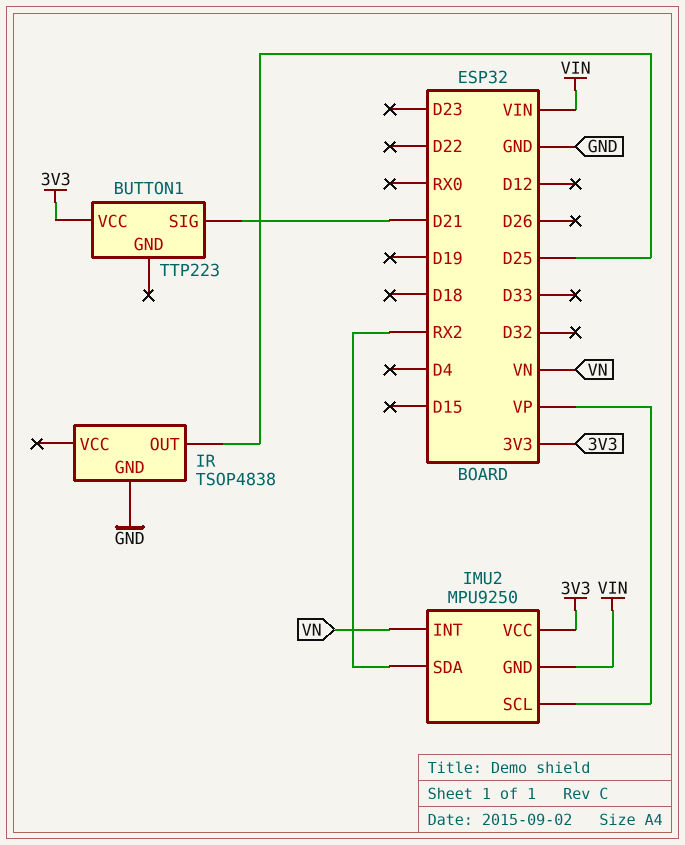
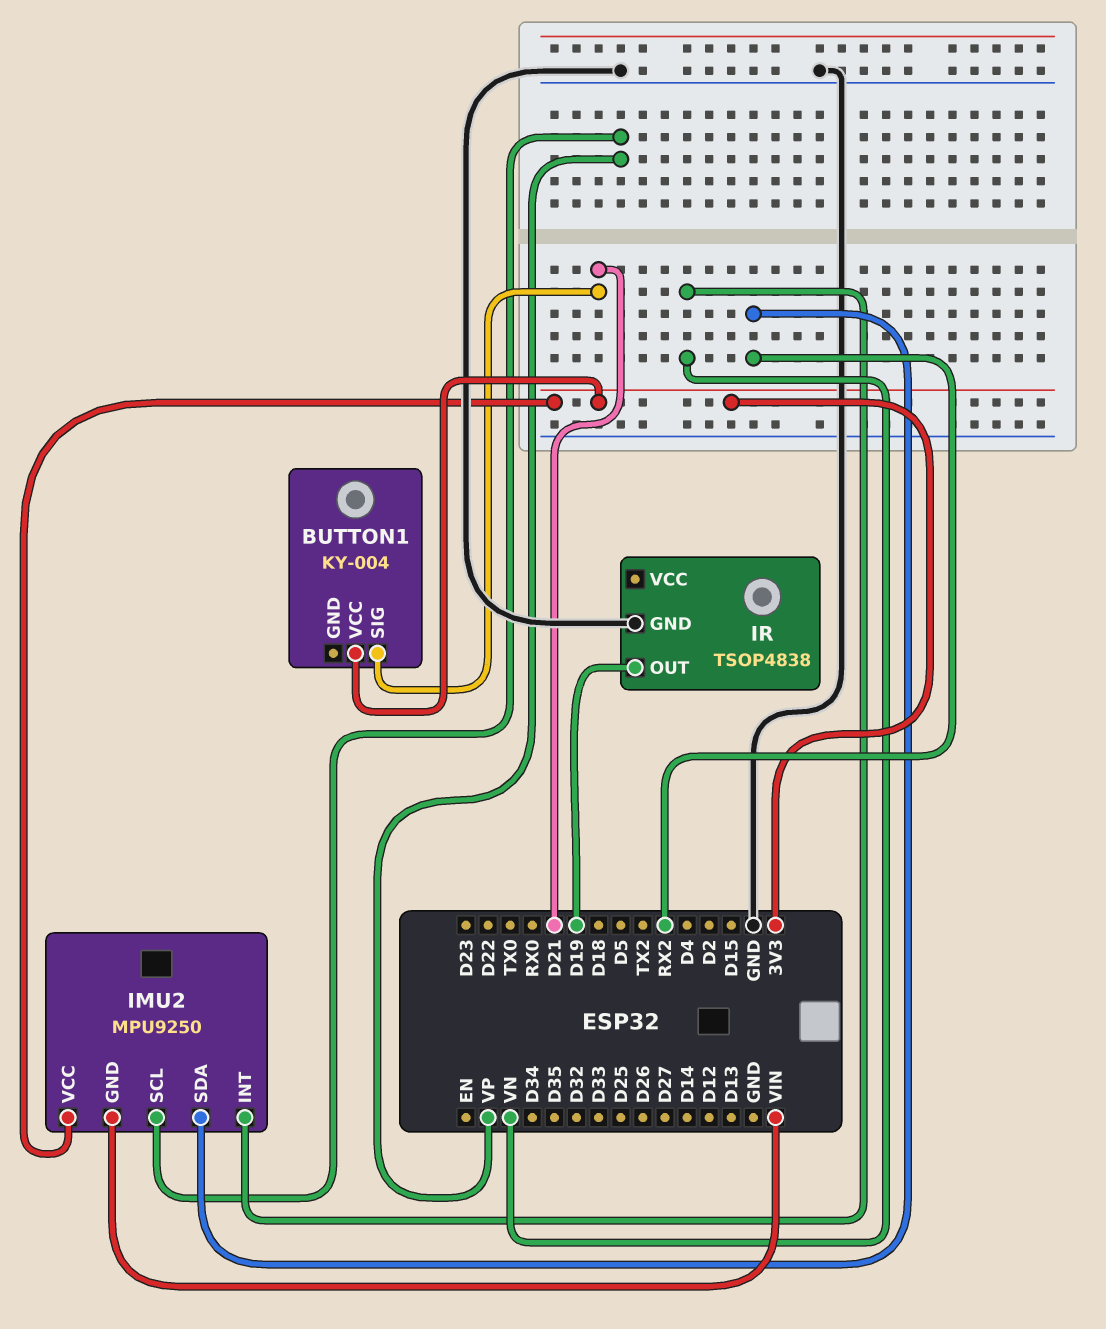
BUTTON1: TTP223 -> KY-004
IR pin OUT: D25 -> D19

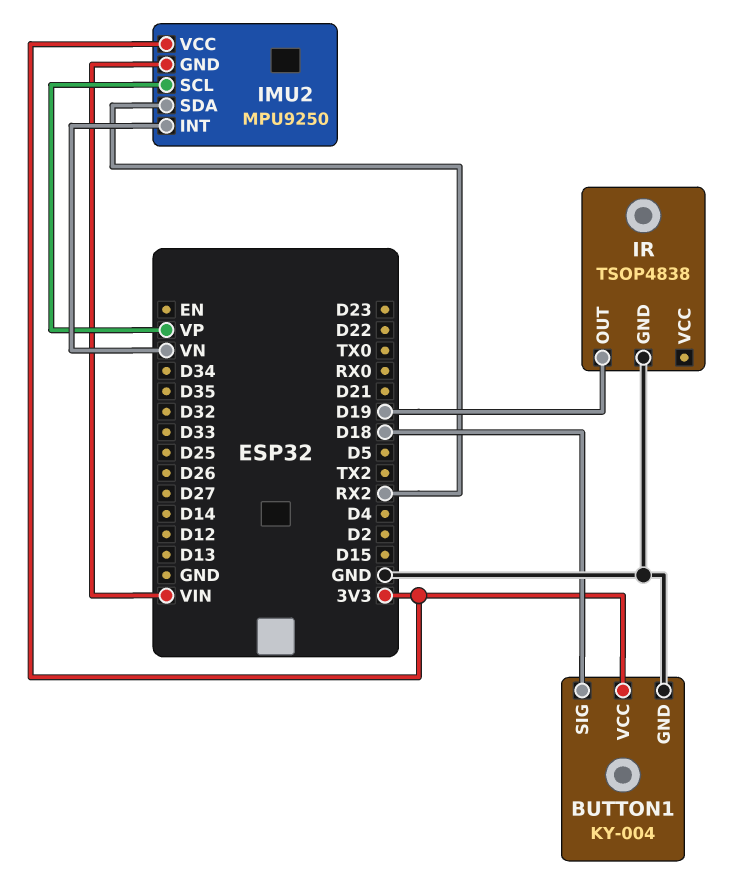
BUTTON1 pin GND: none -> GND
BUTTON1 pin SIG: D21 -> D18

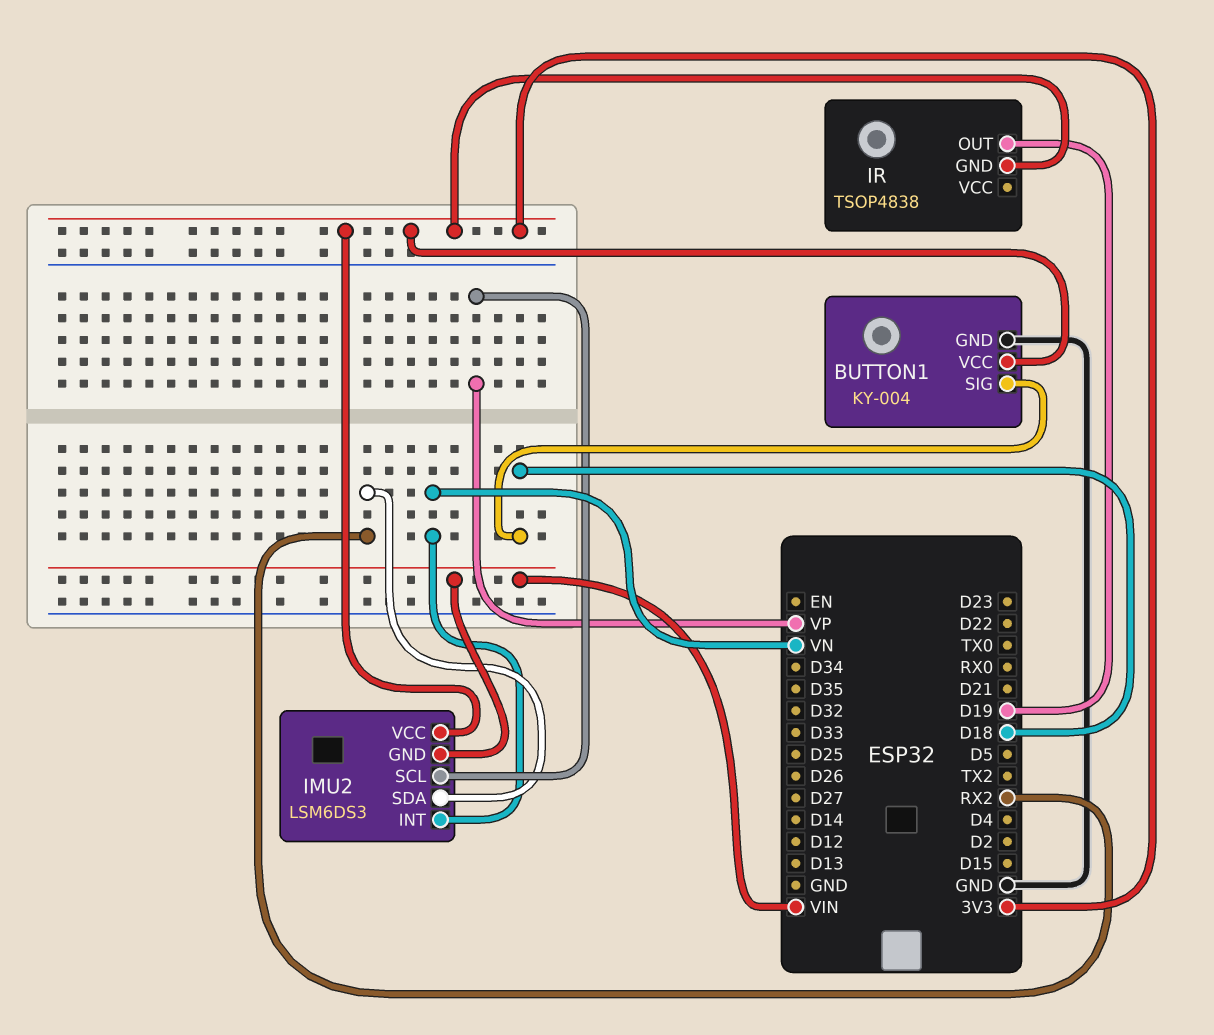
IMU2: MPU9250 -> LSM6DS3
IR pin GND: GND -> 3V3

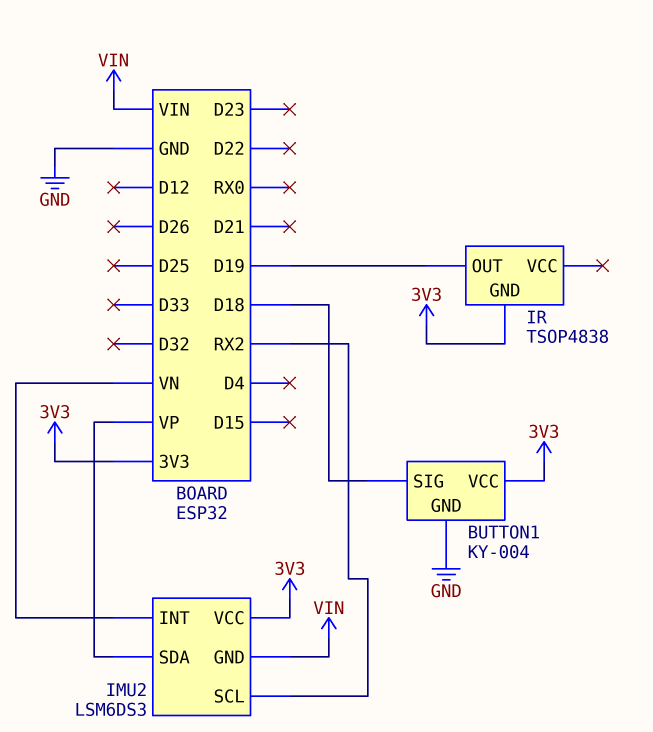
IMU2 pin SCL: VP -> RX2
IMU2 pin SDA: RX2 -> VP

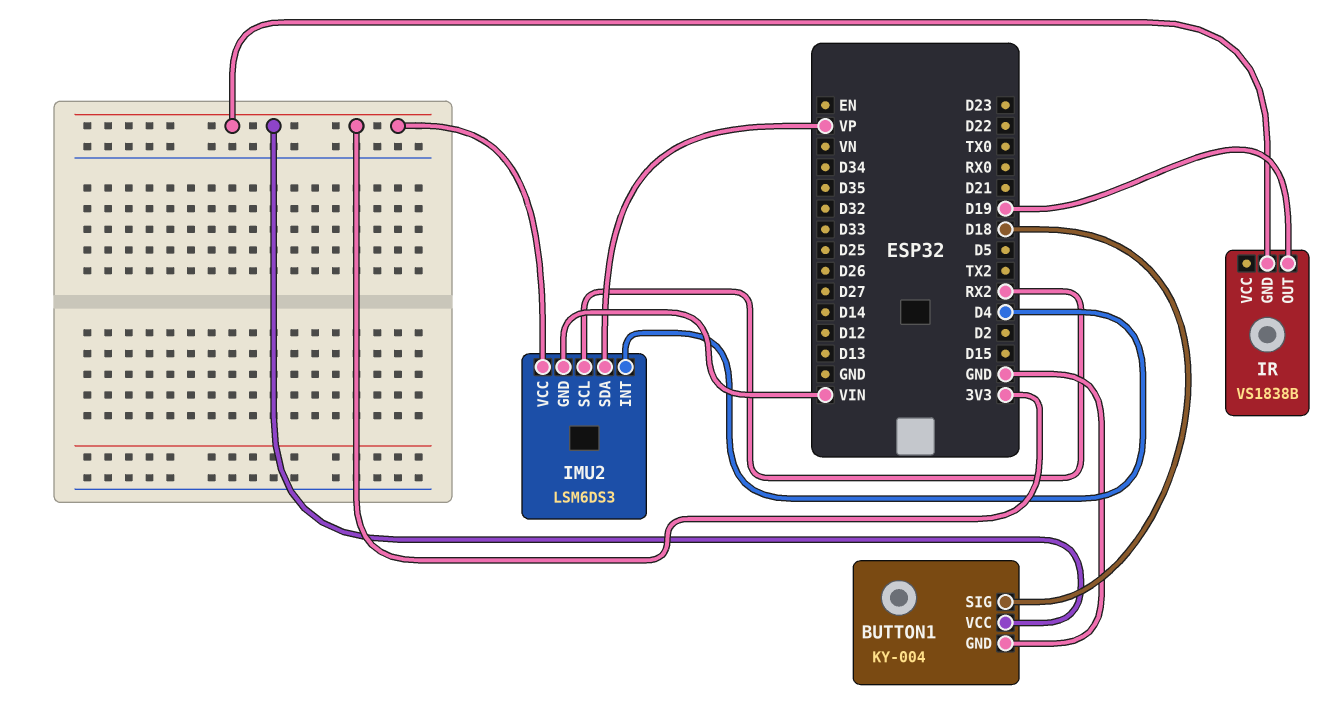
IMU2 pin INT: VN -> D4
IR: TSOP4838 -> VS1838B

